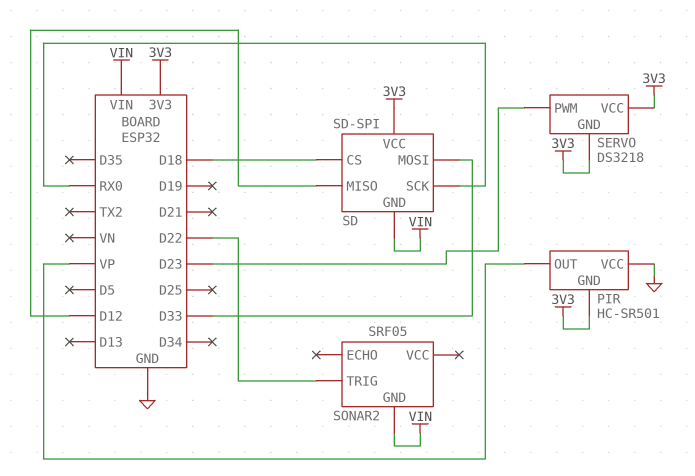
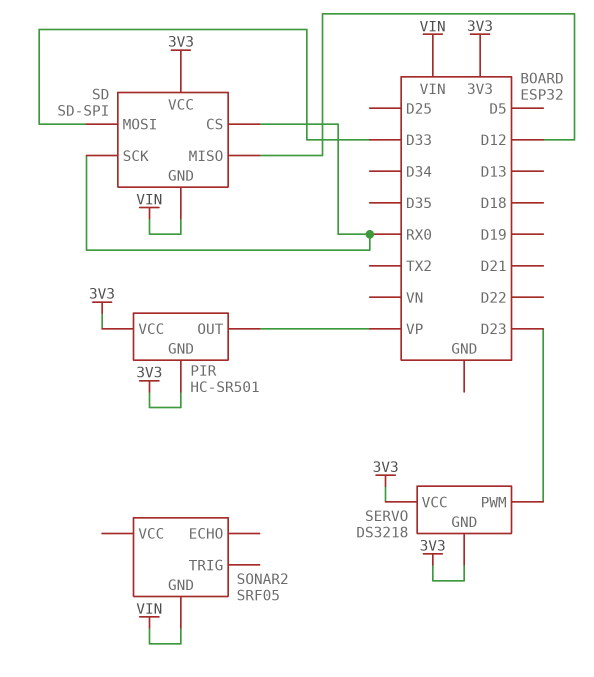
PIR pin VCC: GND -> 3V3
SD pin CS: D18 -> RX0
SONAR2 pin TRIG: D22 -> none

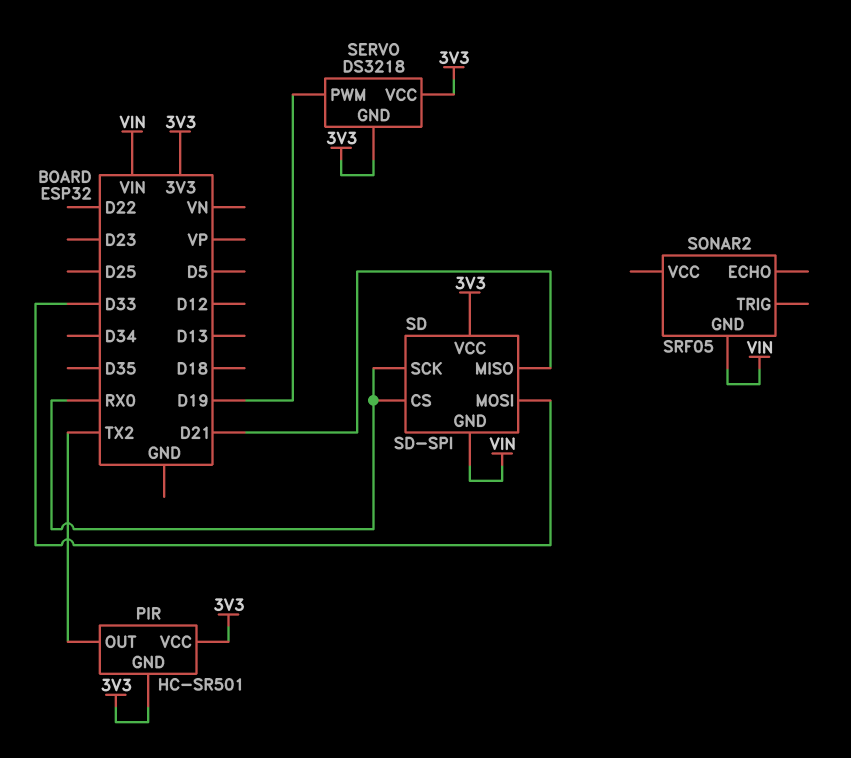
PIR pin OUT: VP -> TX2
SD pin MISO: D12 -> D21
SERVO pin PWM: D23 -> D19

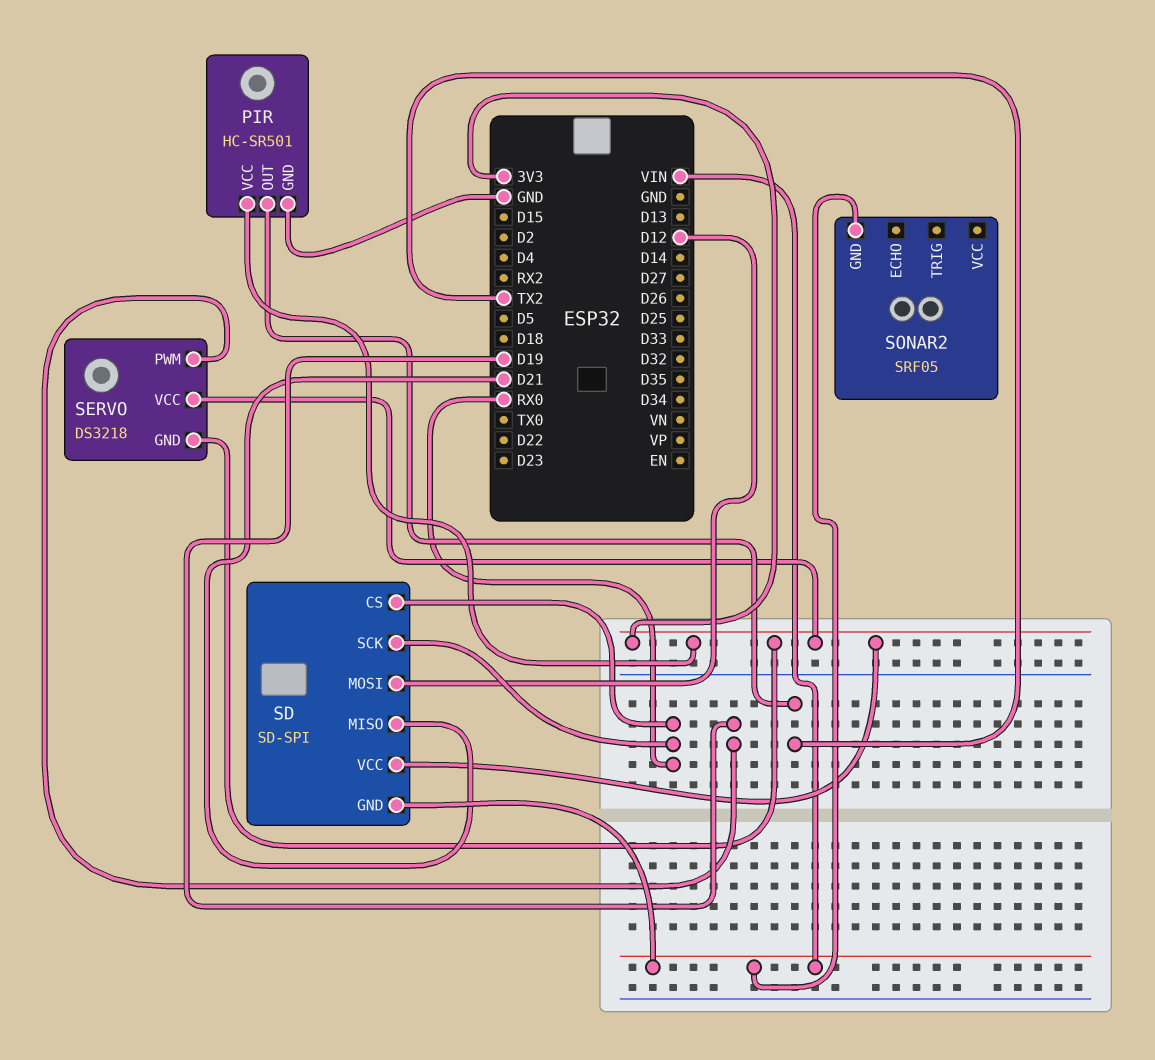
PIR pin GND: 3V3 -> GND
SD pin MOSI: D33 -> D12

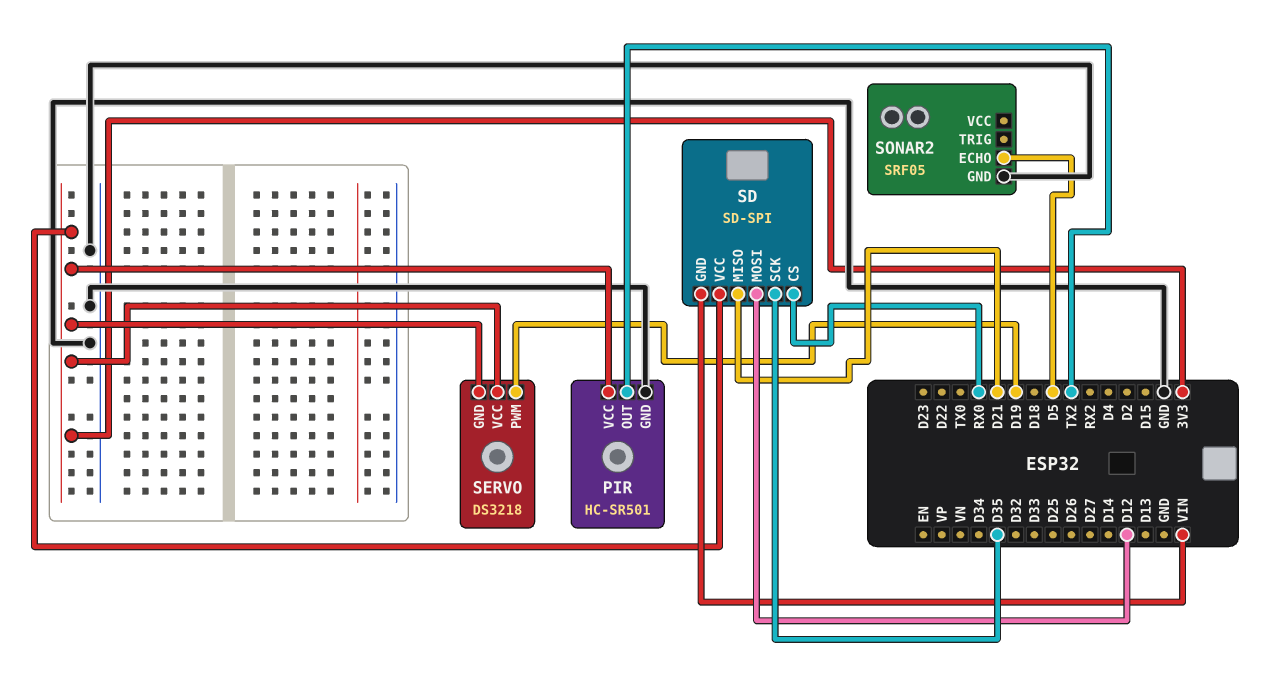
SD pin SCK: RX0 -> D35
SONAR2 pin ECHO: none -> D5
SONAR2 pin GND: VIN -> GND

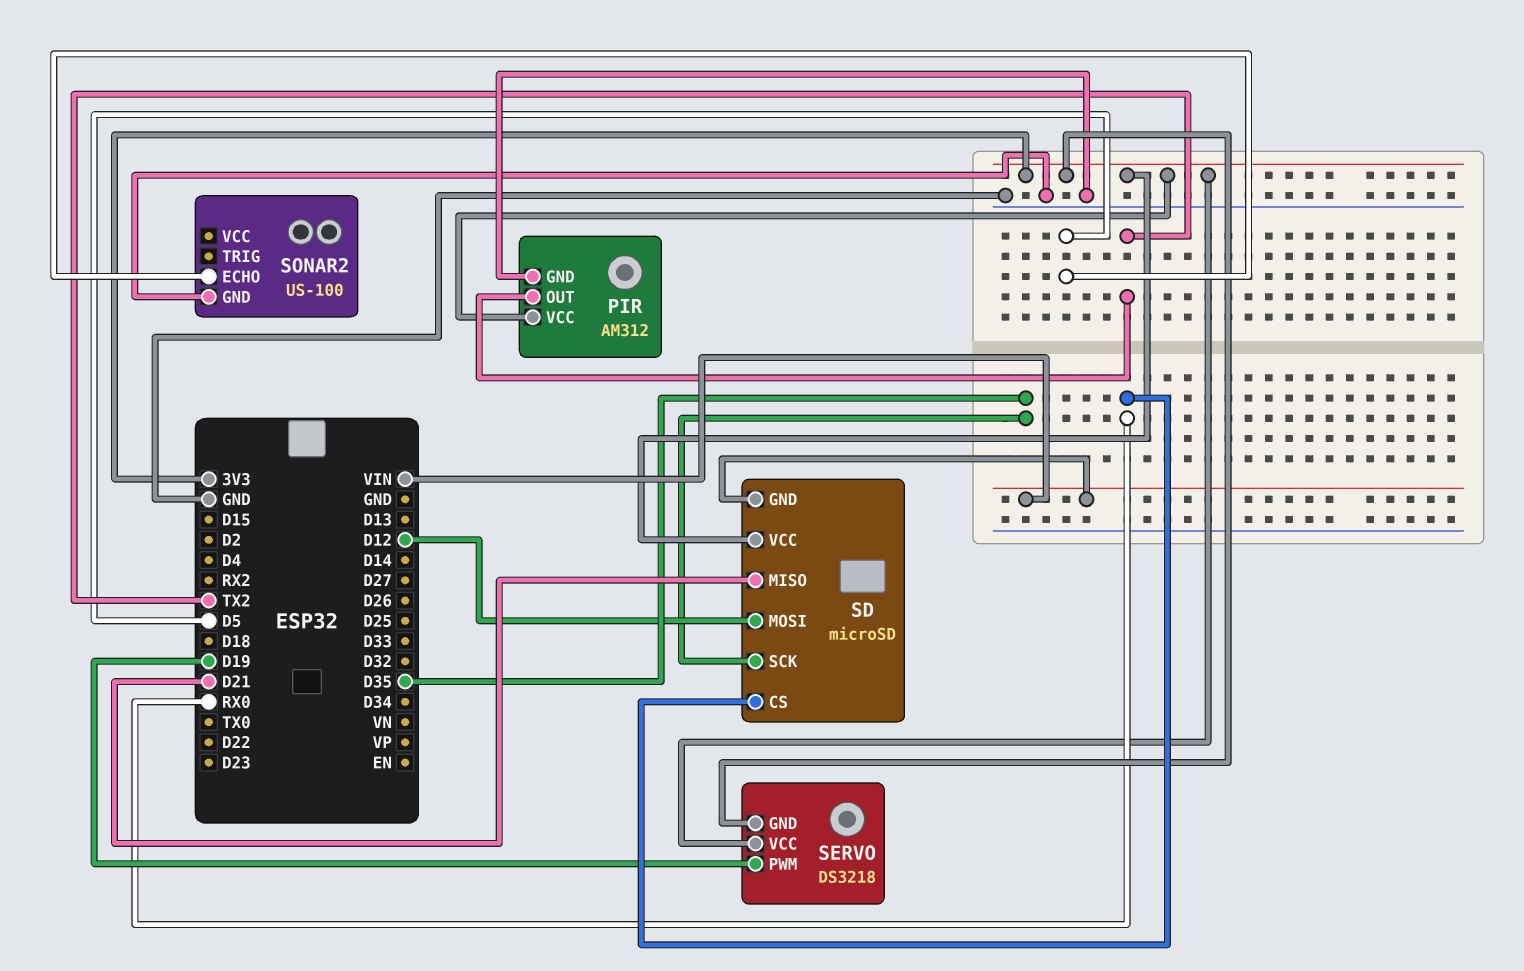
PIR: HC-SR501 -> AM312
SD: SD-SPI -> microSD
SONAR2: SRF05 -> US-100

